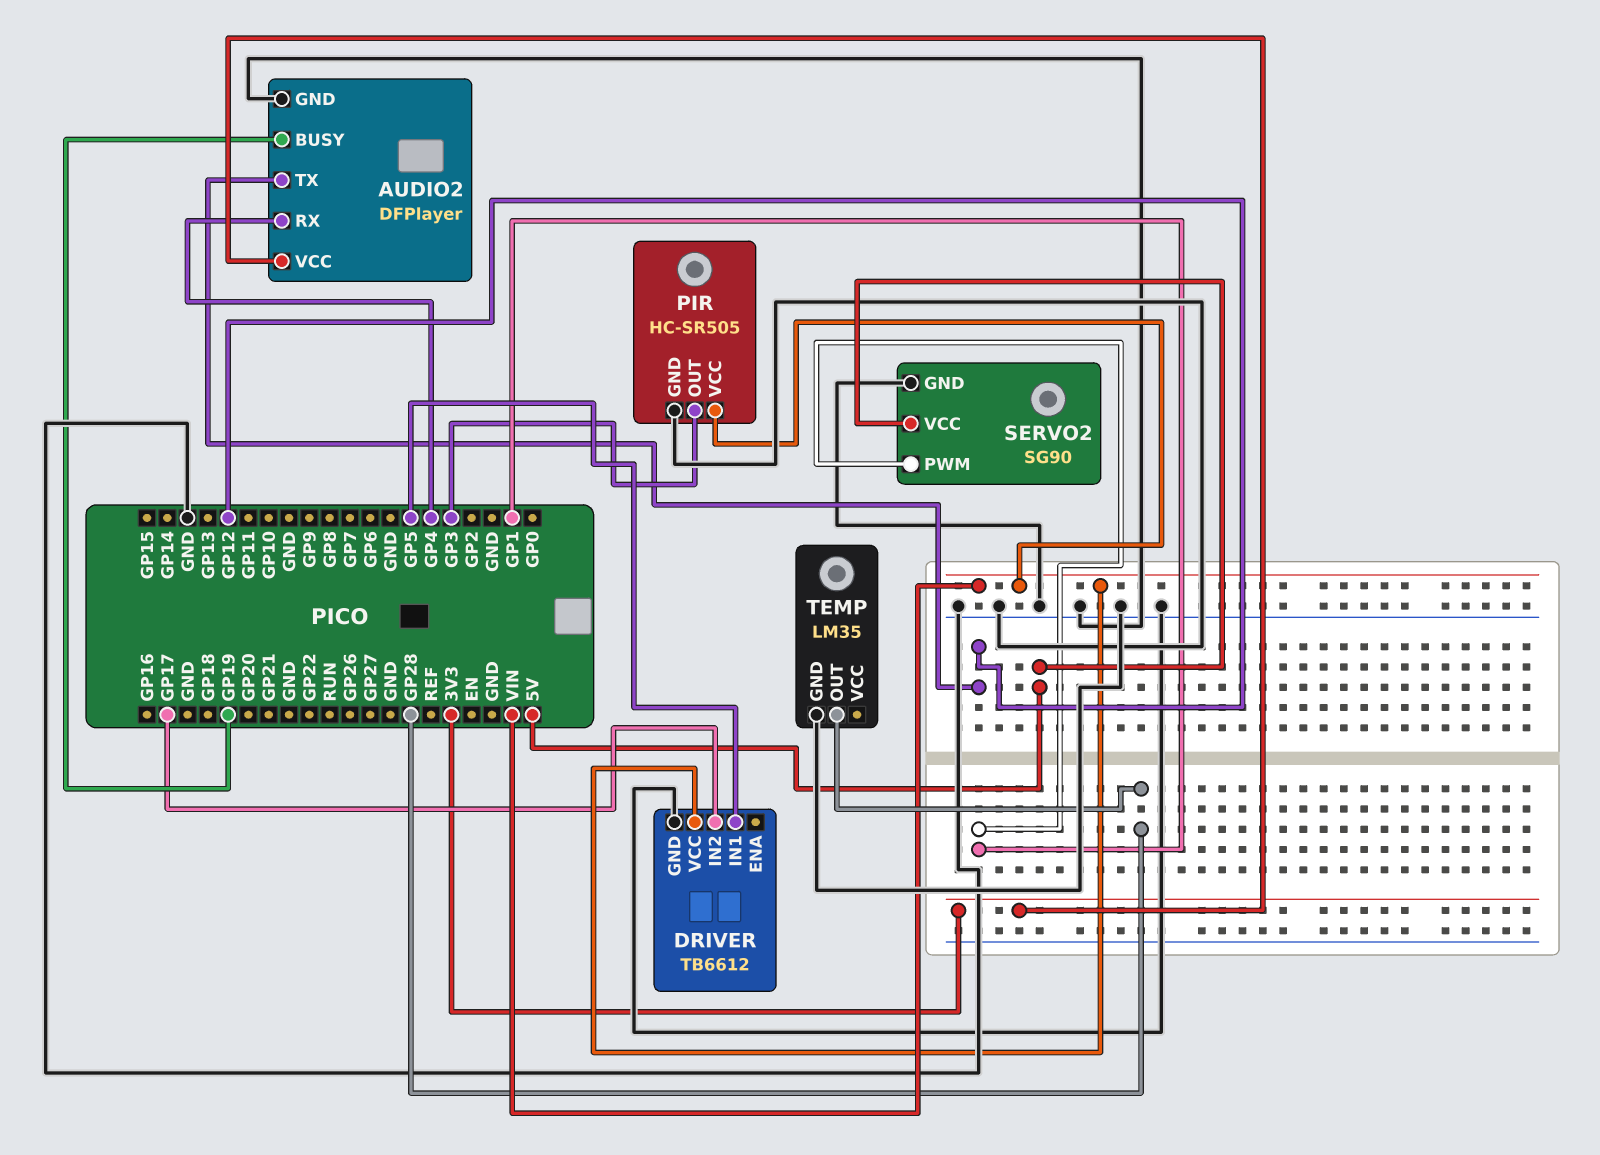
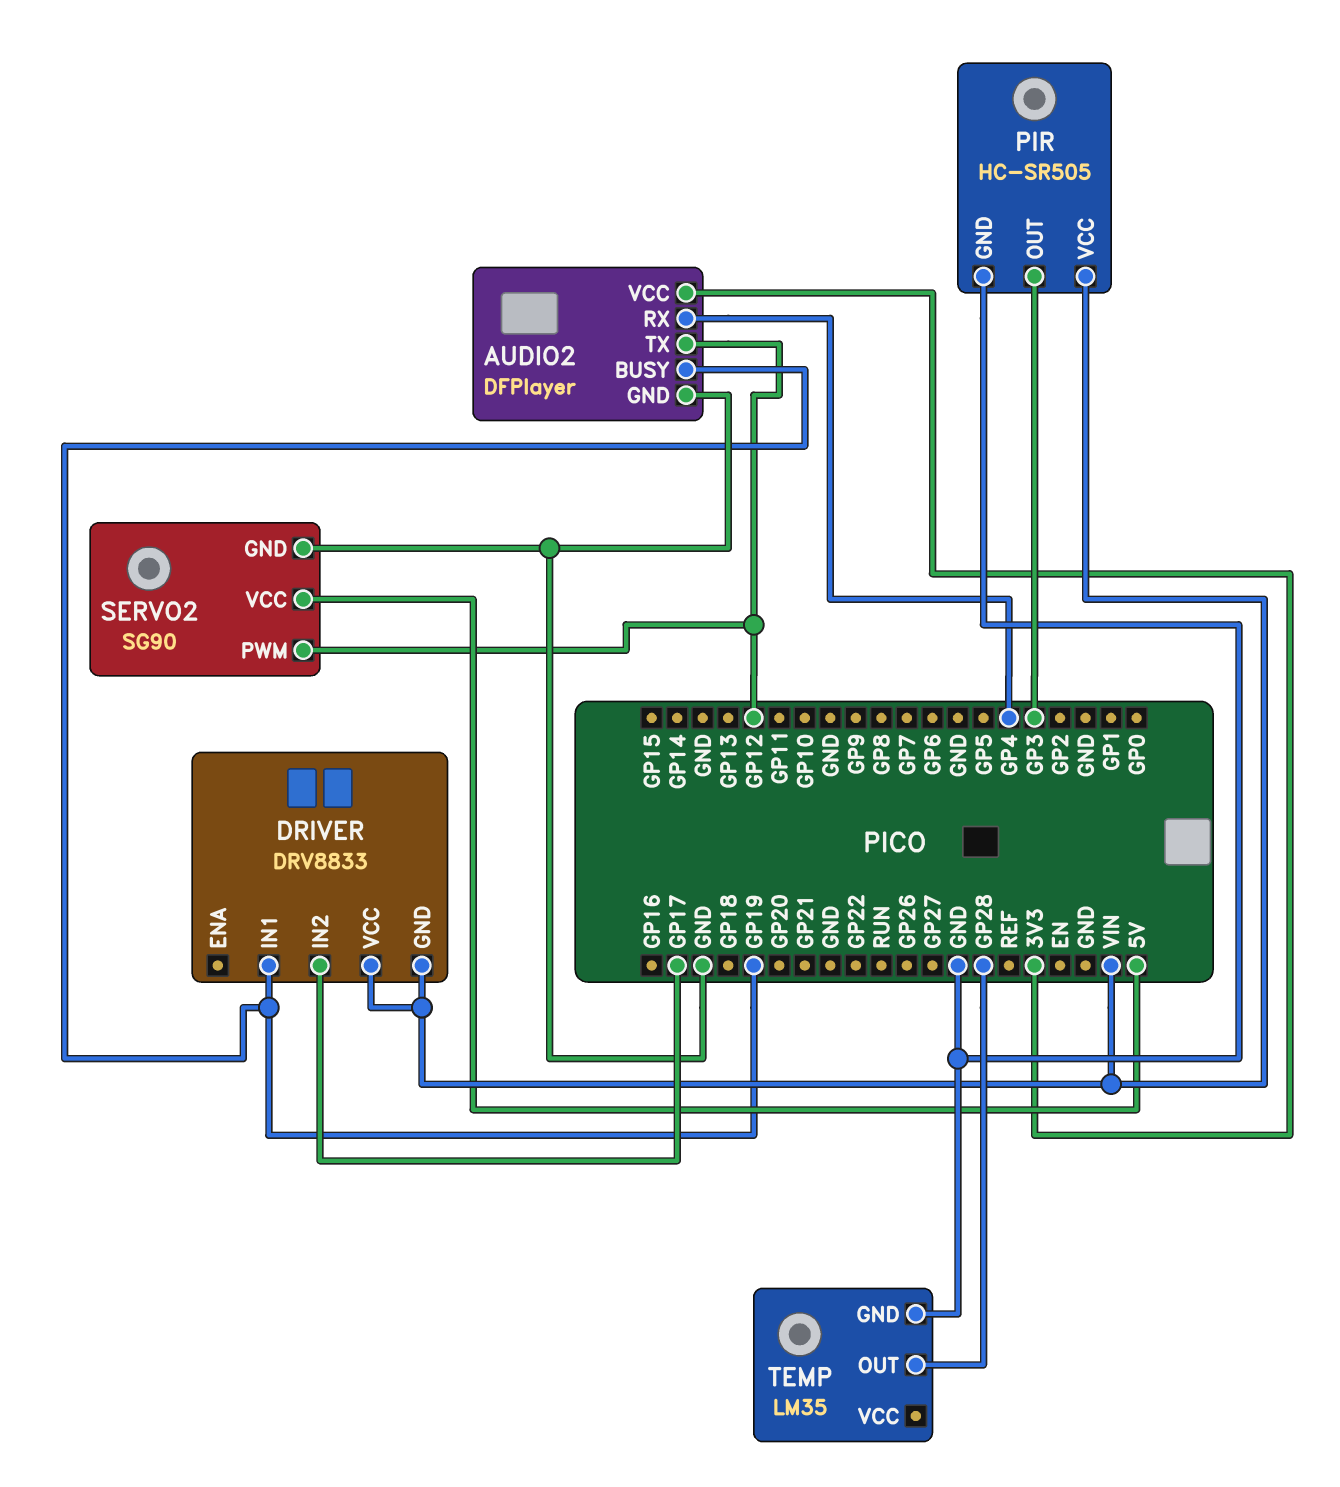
DRIVER: TB6612 -> DRV8833
DRIVER pin GND: GND -> VIN
DRIVER pin IN1: GP5 -> GP19
SERVO2 pin PWM: GP1 -> GP12

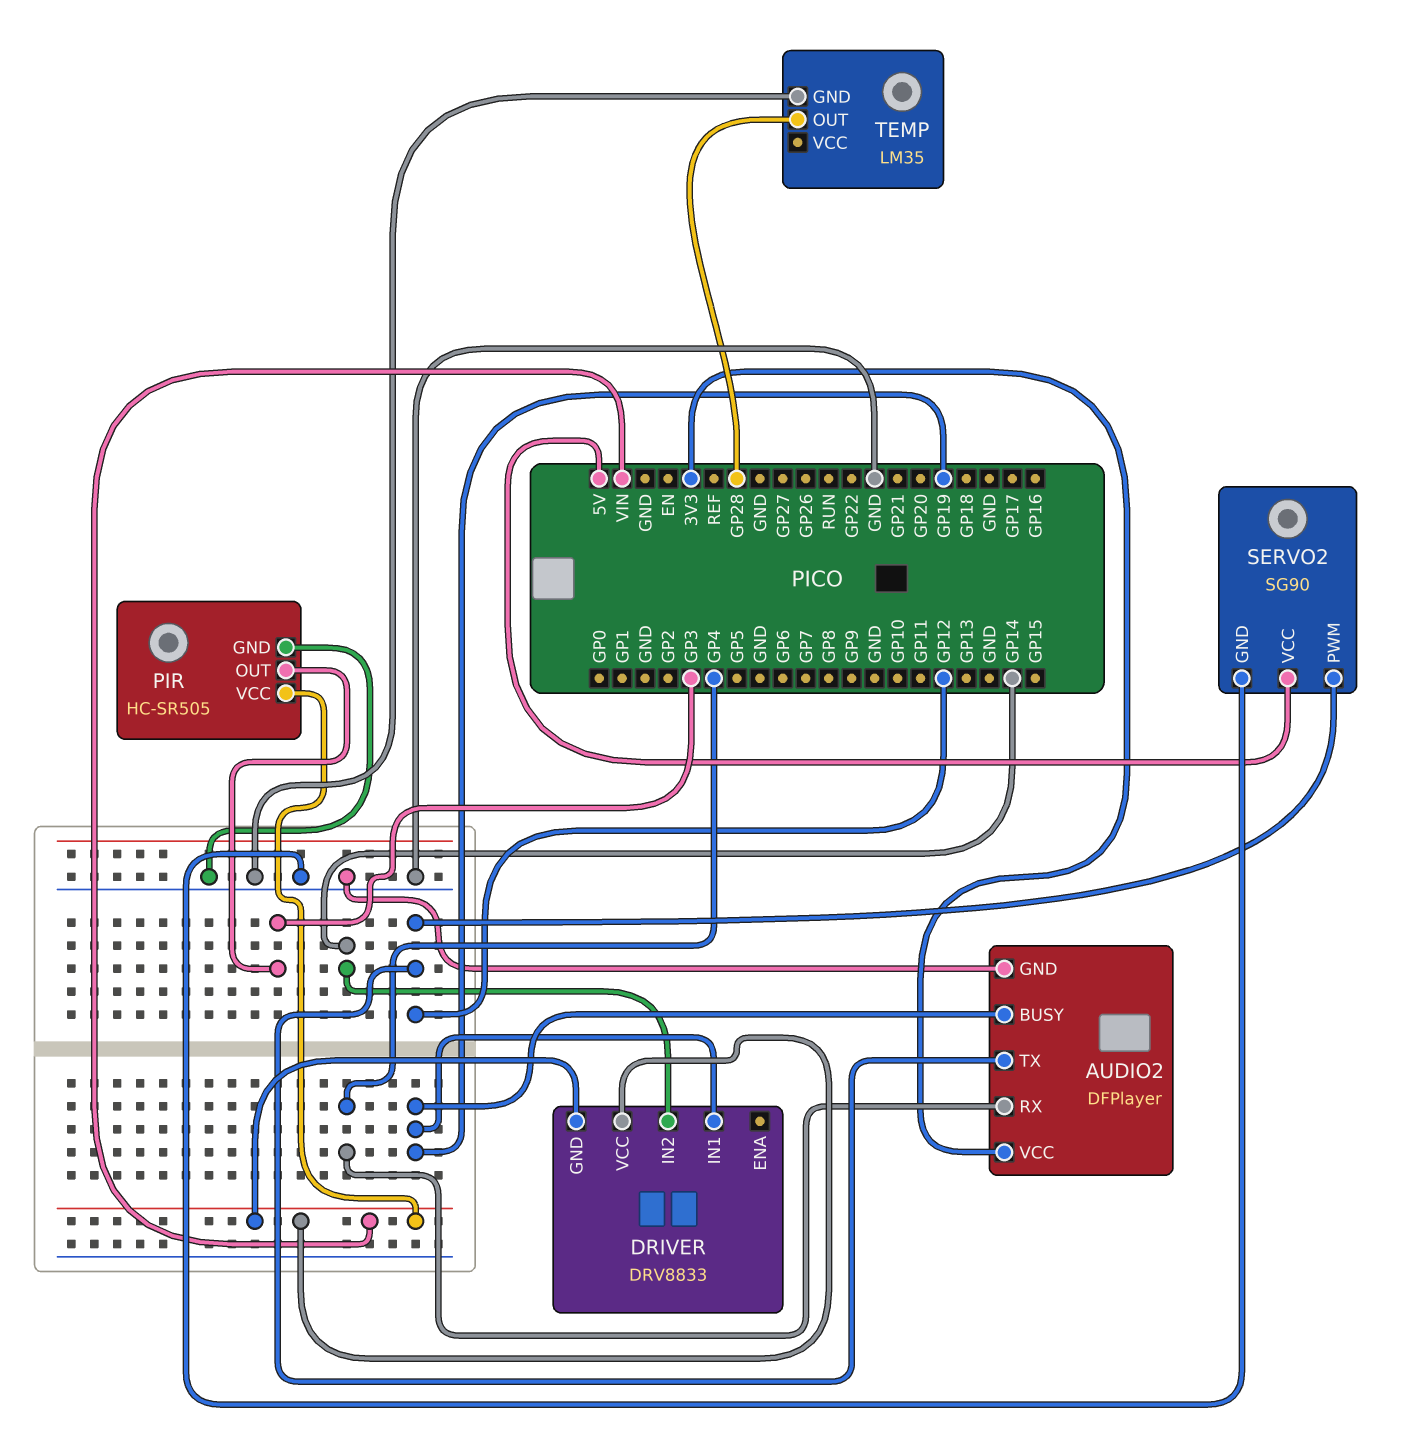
DRIVER pin IN2: GP17 -> GP14

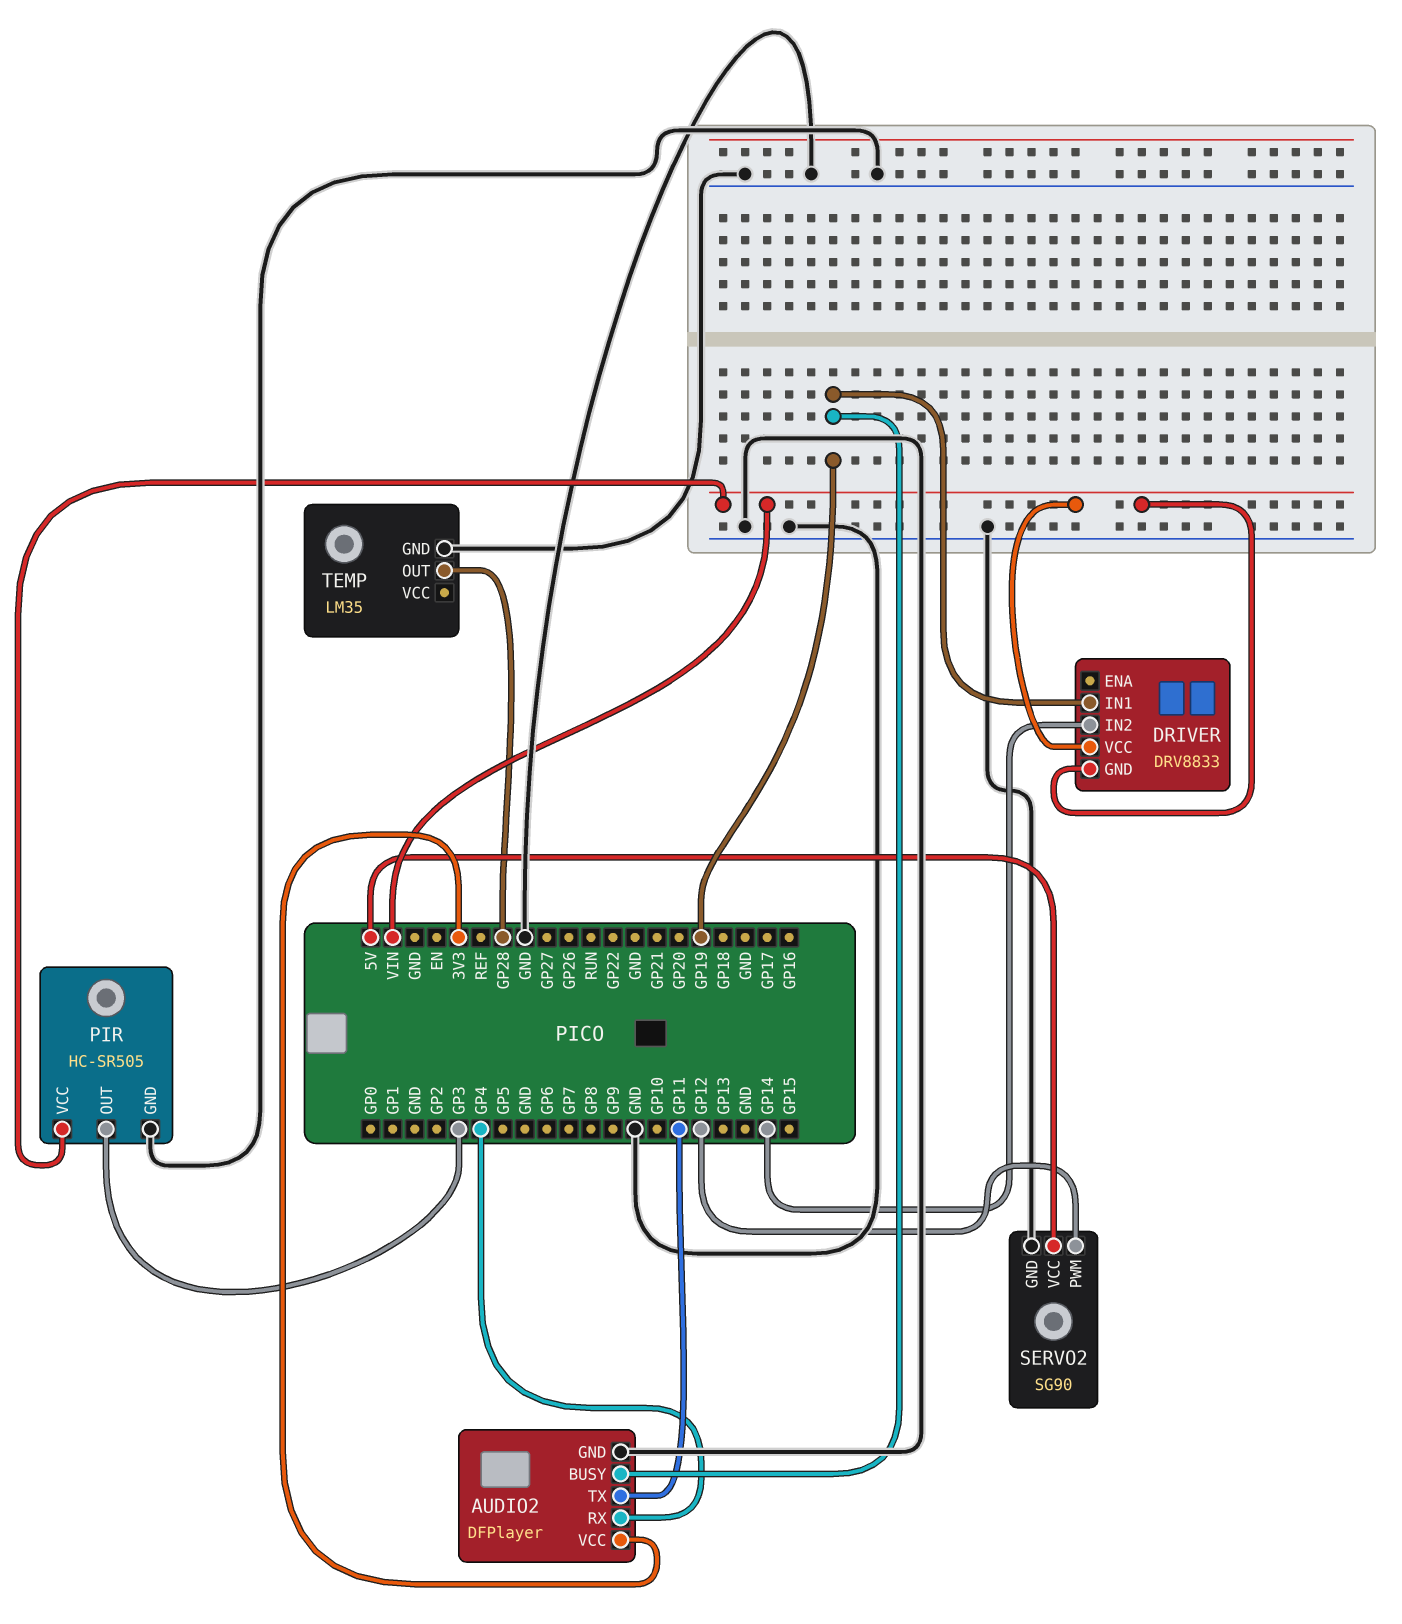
AUDIO2 pin TX: GP12 -> GP11

